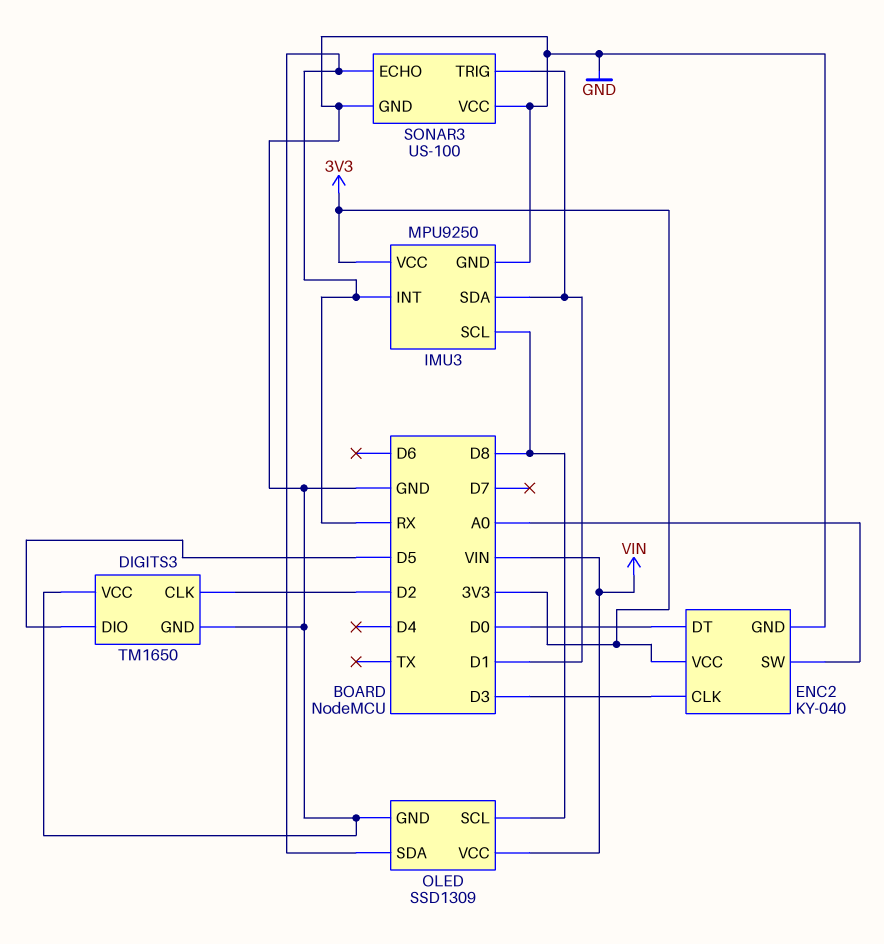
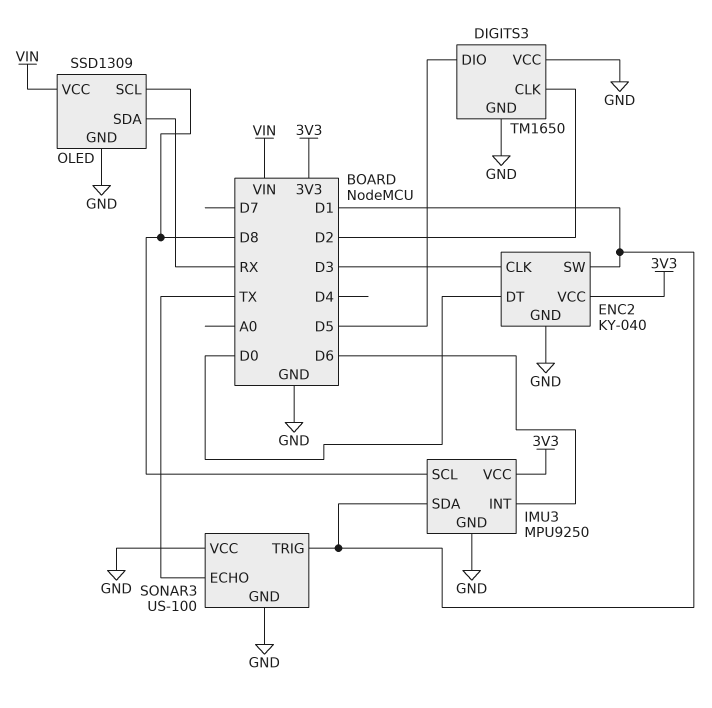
ENC2 pin SW: A0 -> D1
IMU3 pin INT: RX -> D6
SONAR3 pin ECHO: RX -> TX

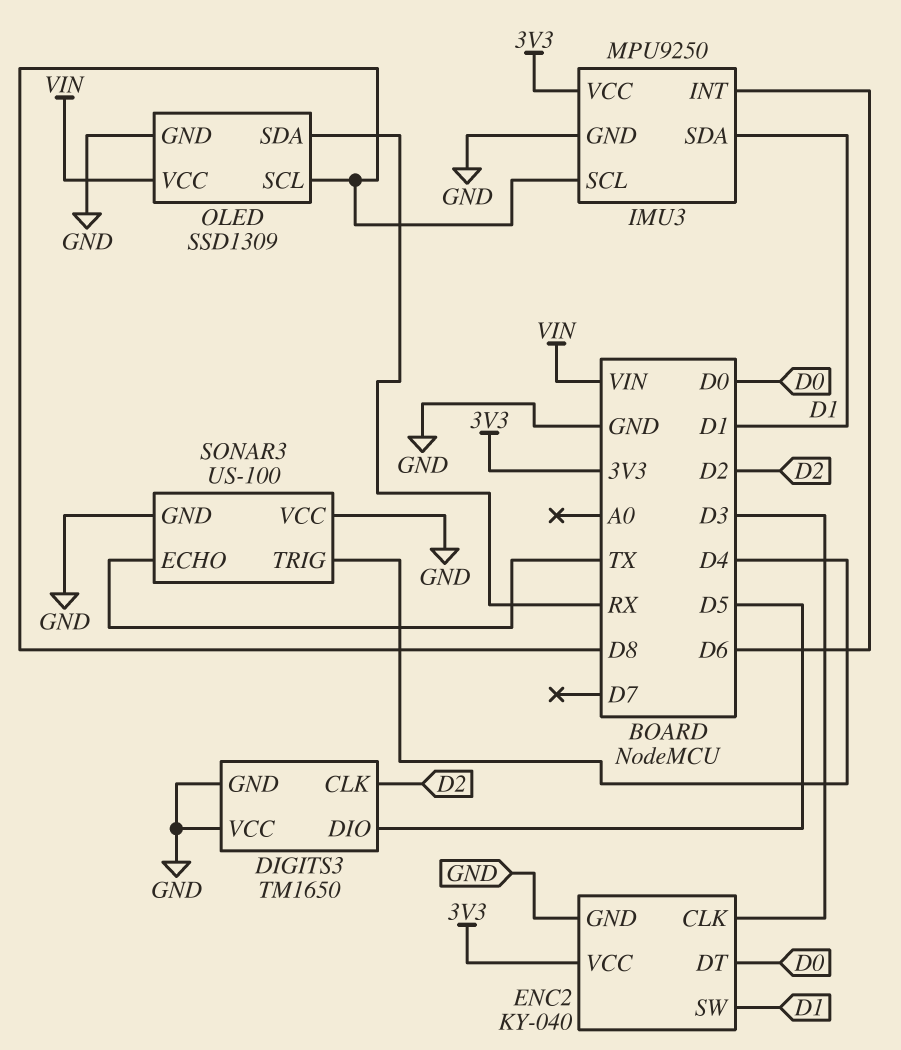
SONAR3 pin TRIG: D1 -> D4

